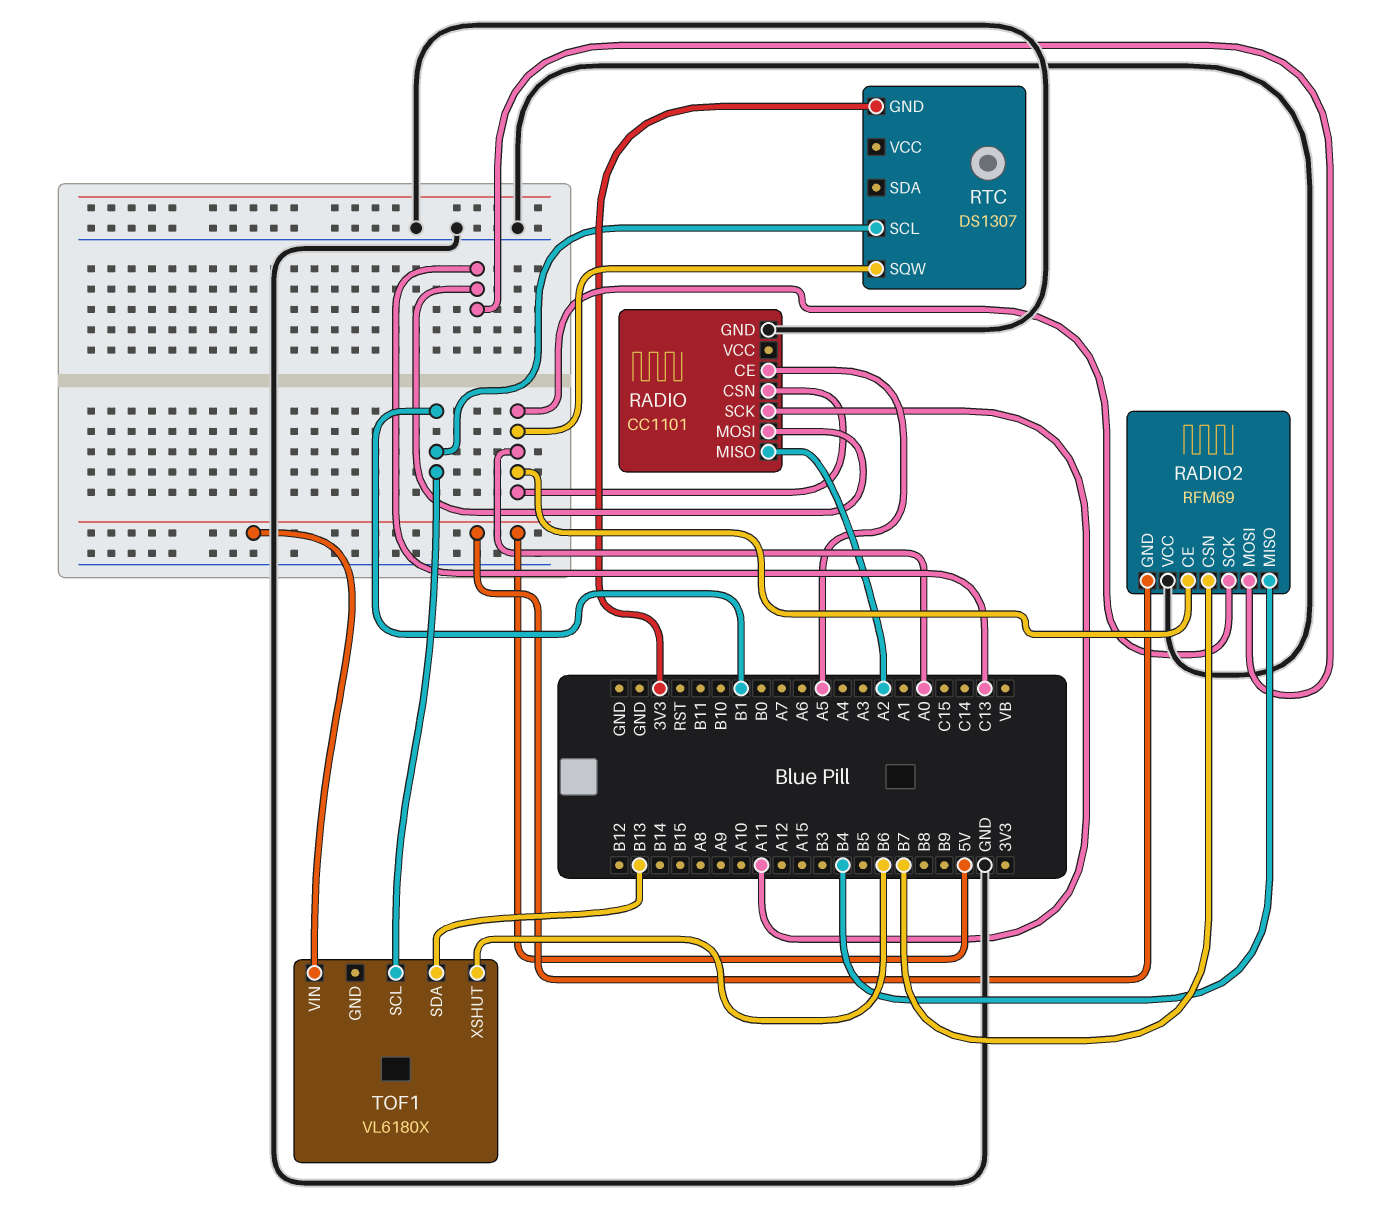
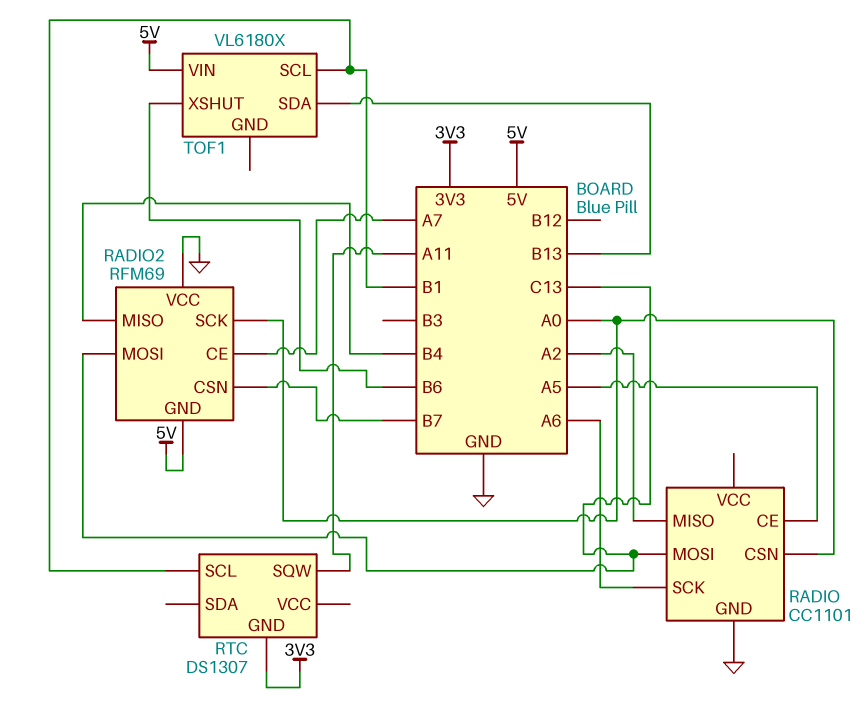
RADIO pin SCK: A11 -> A6
RADIO2 pin CE: A0 -> A7
RTC pin SQW: A0 -> A11

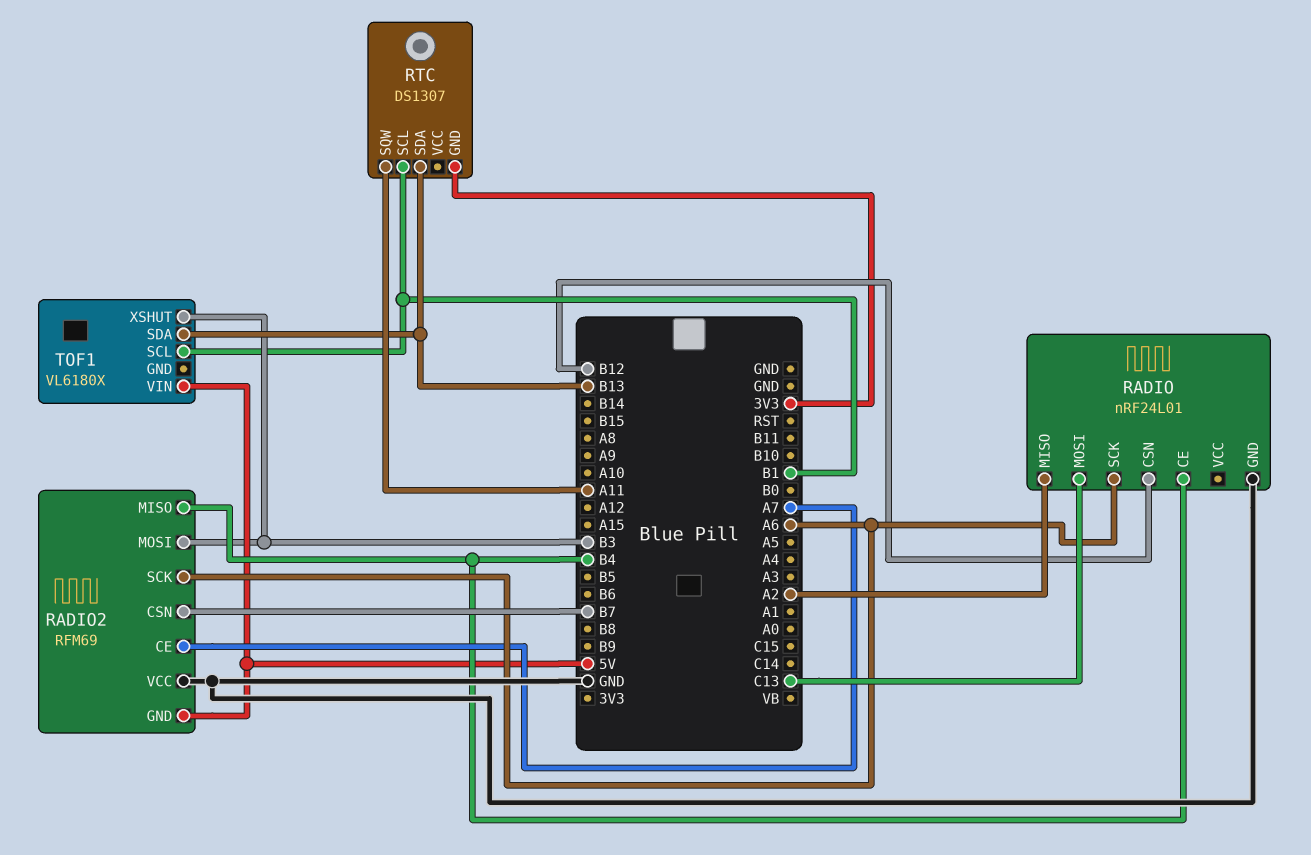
RADIO: CC1101 -> nRF24L01
RADIO pin CE: A5 -> B4
RADIO pin CSN: A0 -> B12
RADIO2 pin MOSI: C13 -> B3
RADIO2 pin SCK: A0 -> A6
RTC pin SDA: none -> B13
TOF1 pin XSHUT: B6 -> B3

